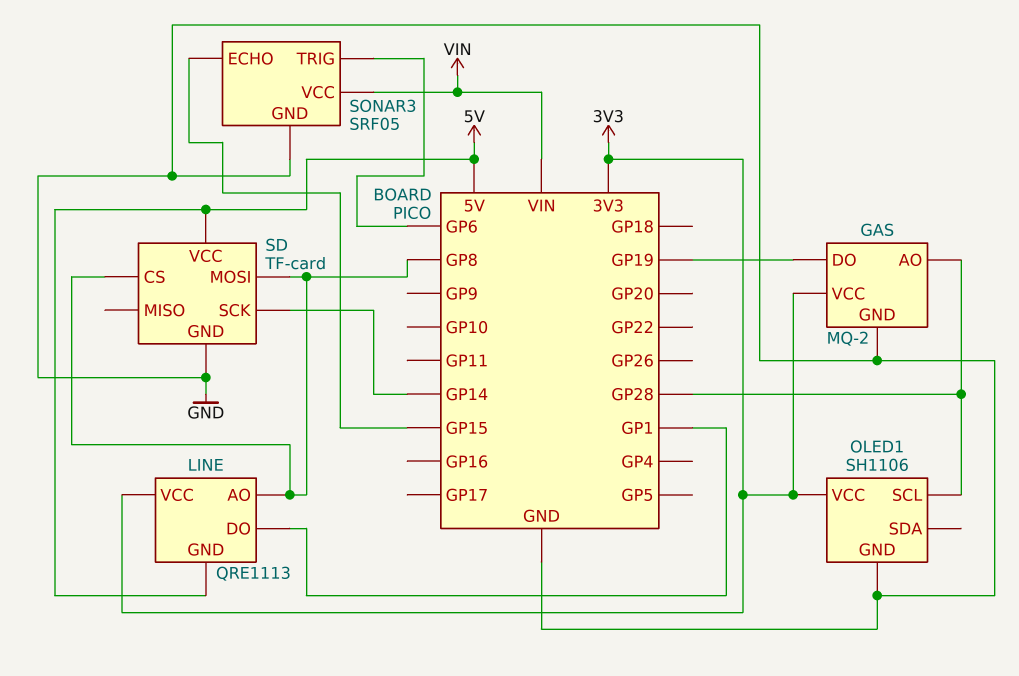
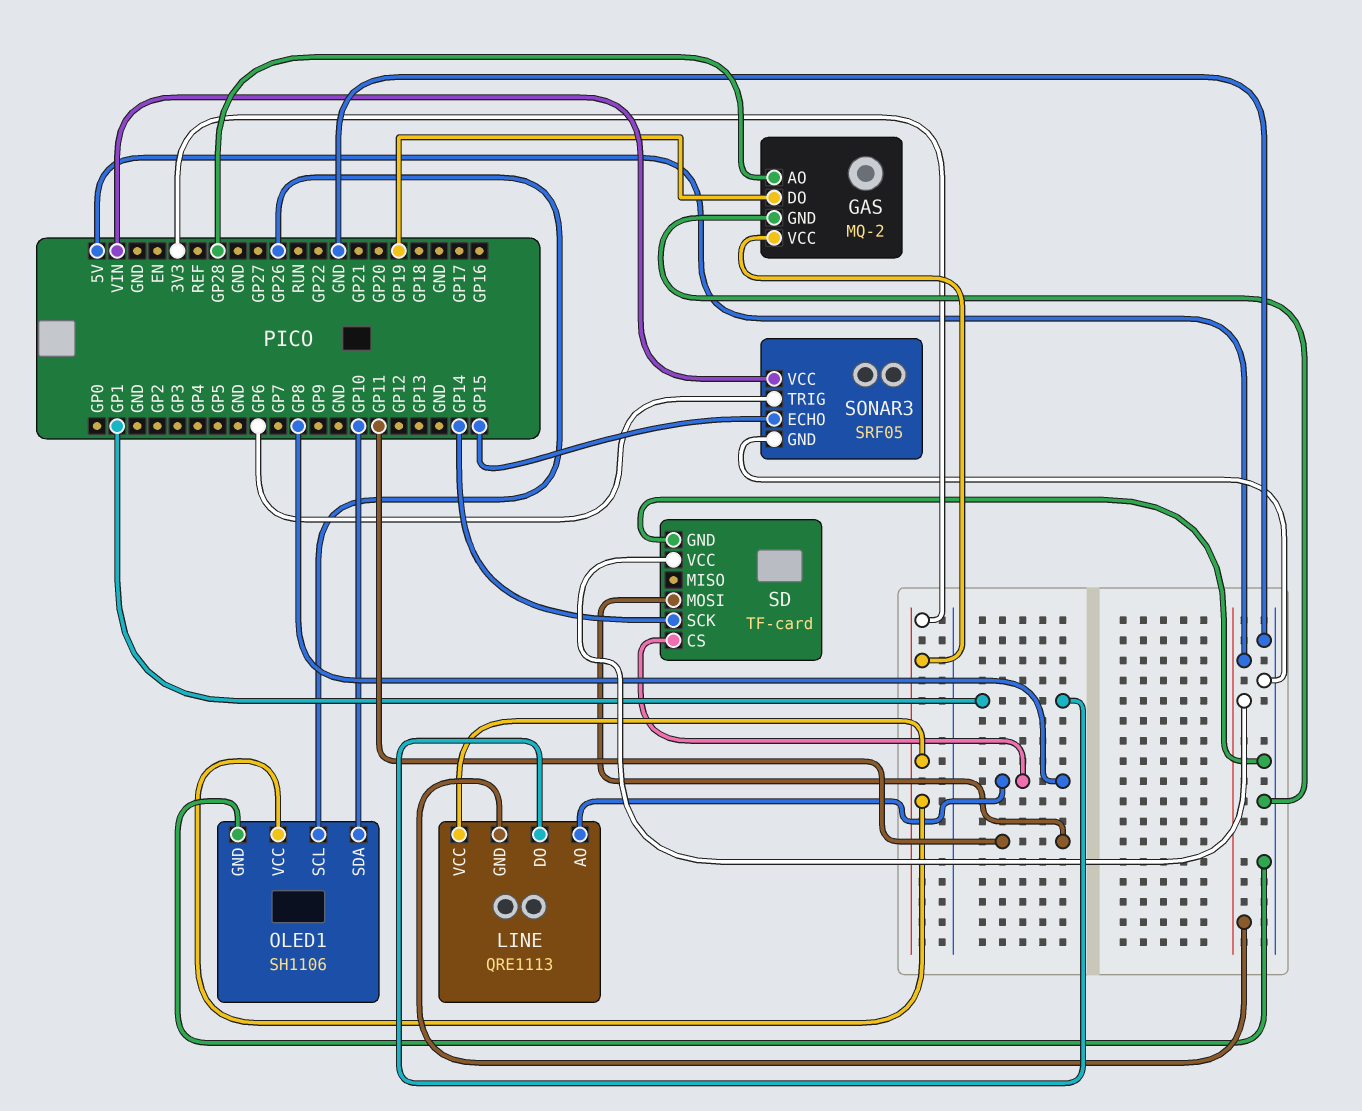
OLED1 pin SCL: GP28 -> GP26
OLED1 pin SDA: none -> GP10
SD pin MOSI: GP8 -> GP11

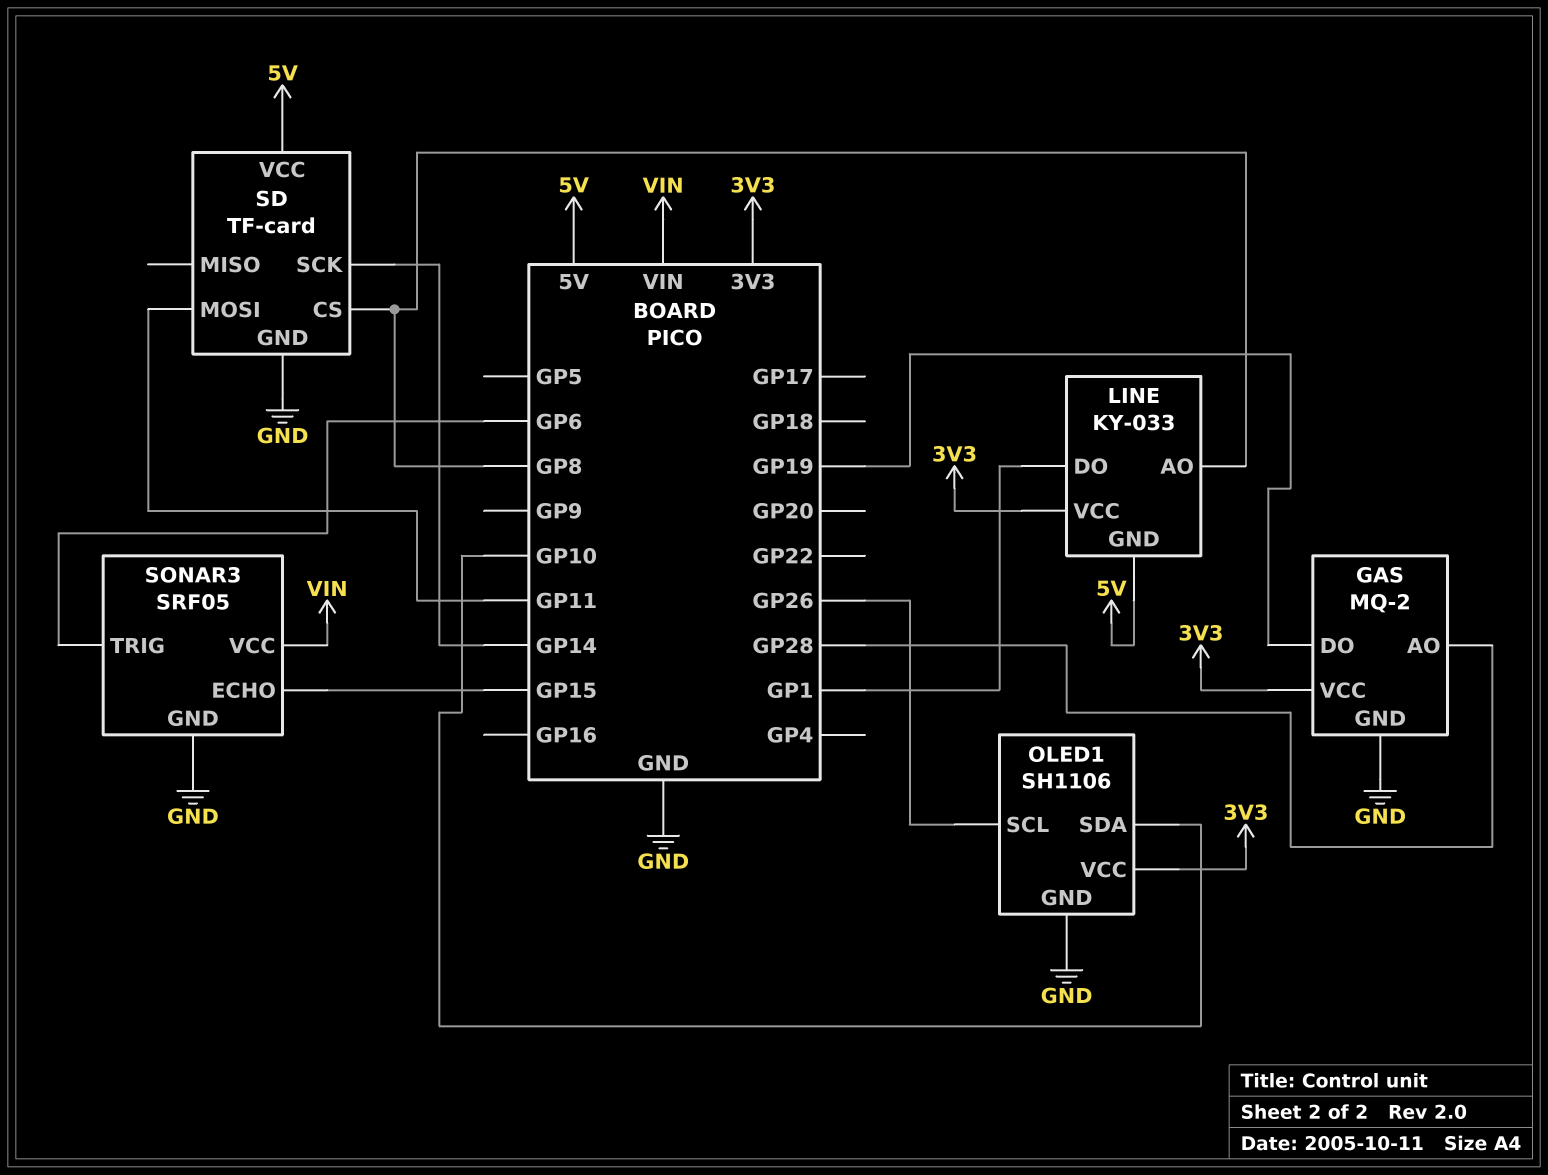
LINE: QRE1113 -> KY-033

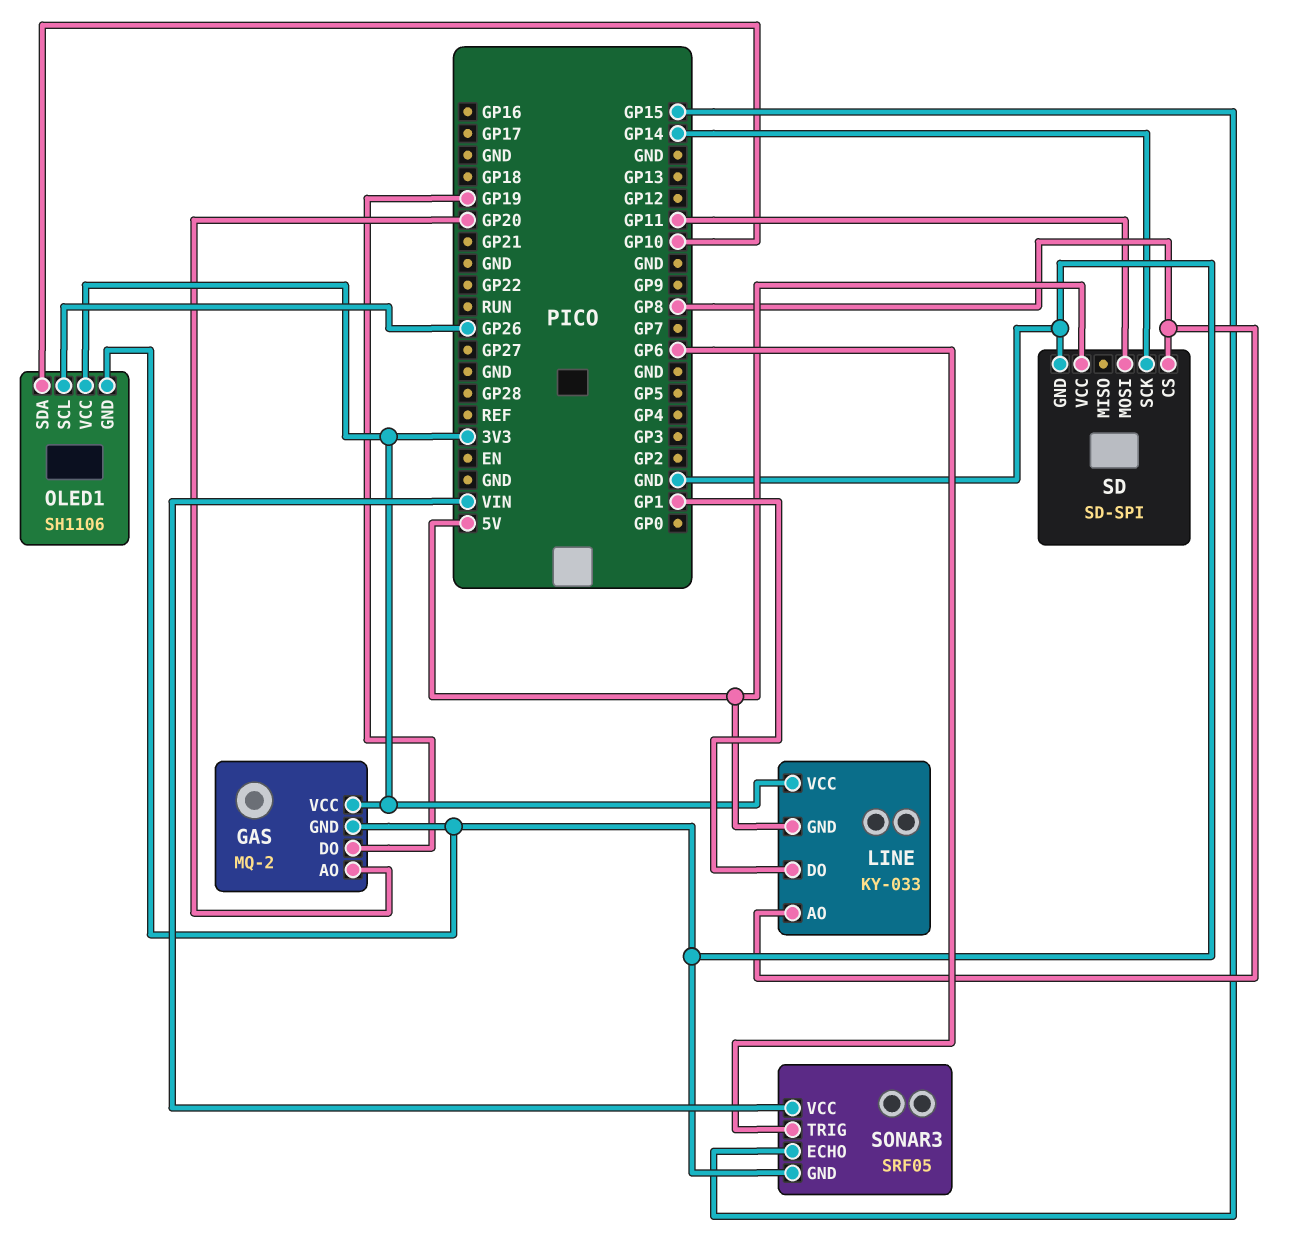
GAS pin AO: GP28 -> GP20
SD: TF-card -> SD-SPI

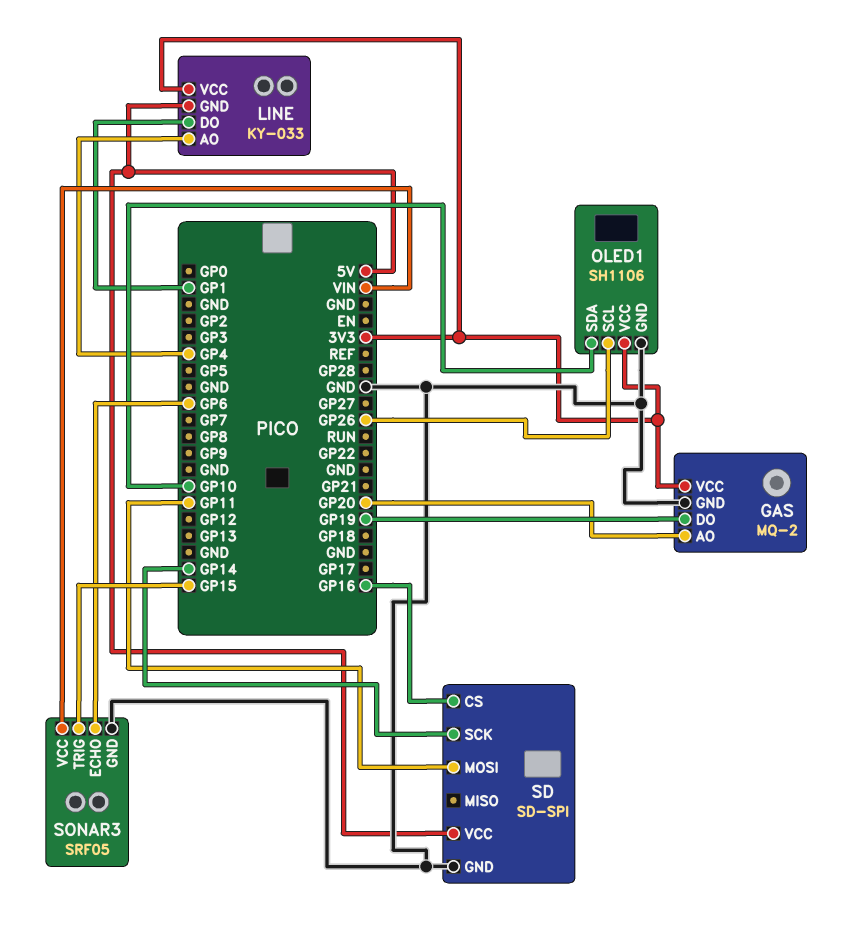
LINE pin AO: GP8 -> GP4
SD pin CS: GP8 -> GP16
SONAR3 pin ECHO: GP15 -> GP6
SONAR3 pin TRIG: GP6 -> GP15

